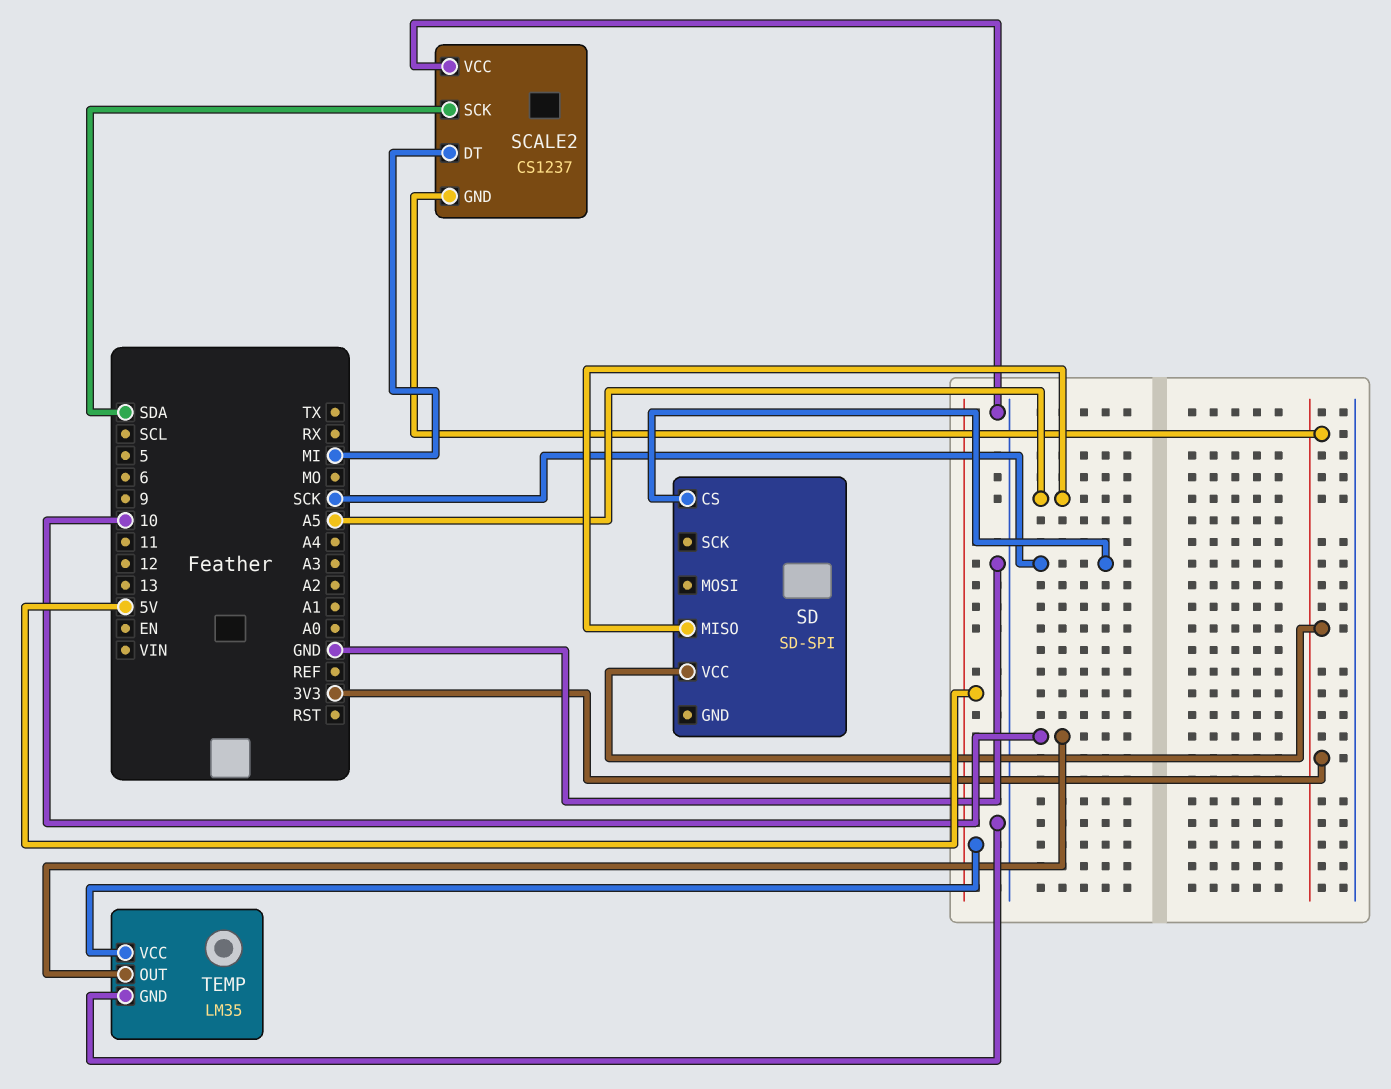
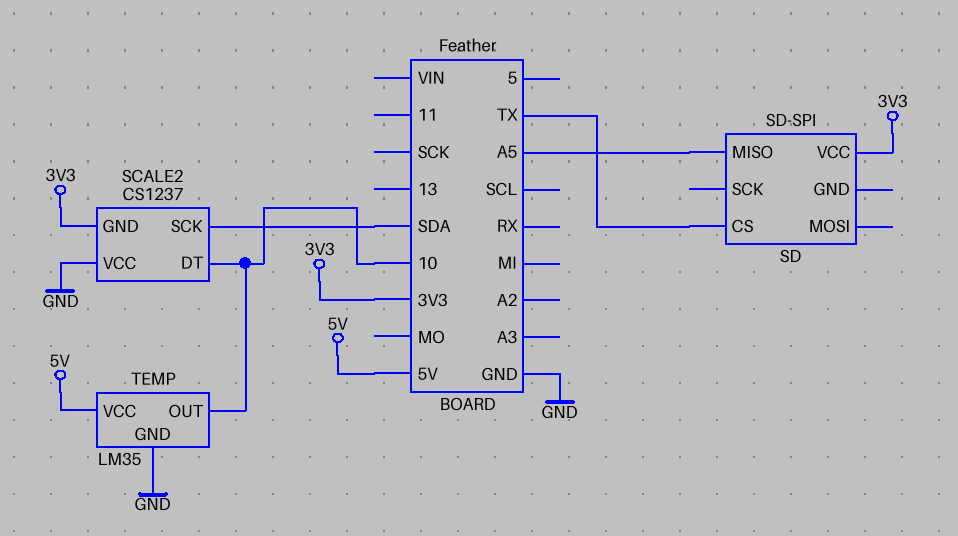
SCALE2 pin DT: MI -> 10
SD pin CS: SCK -> TX

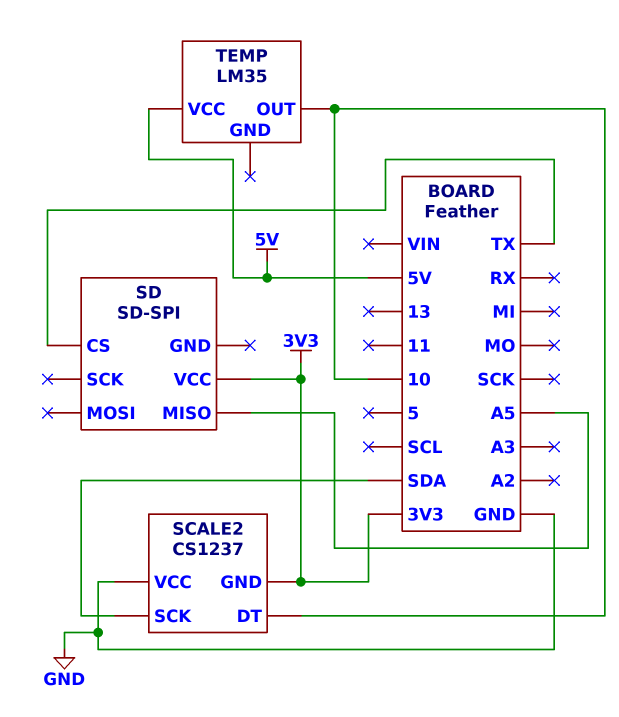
TEMP pin GND: GND -> none

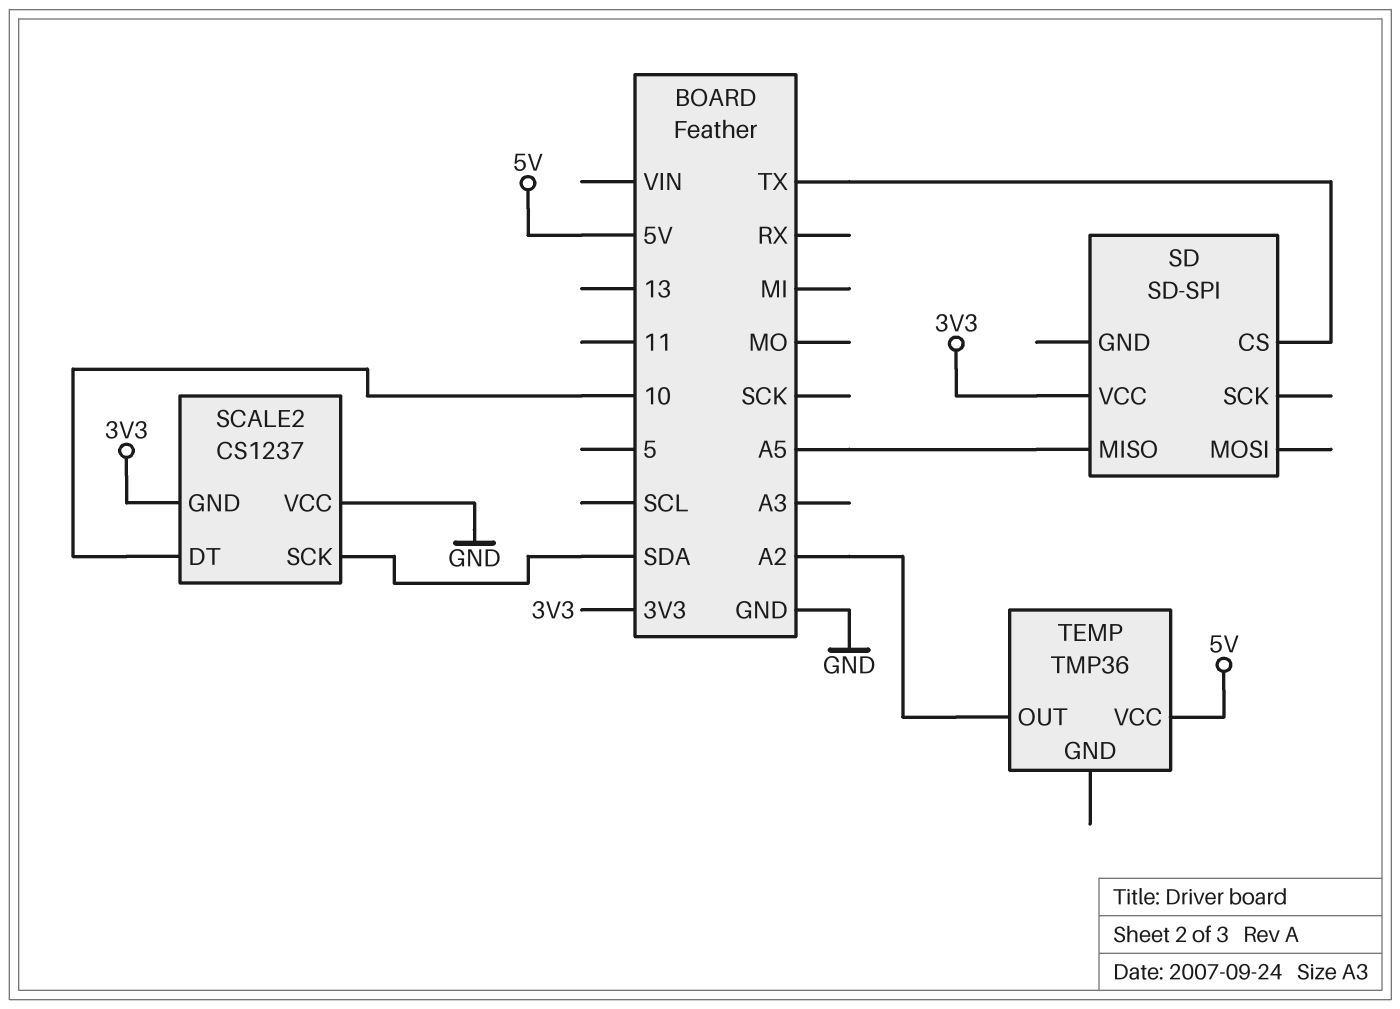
TEMP: LM35 -> TMP36
TEMP pin OUT: 10 -> A2

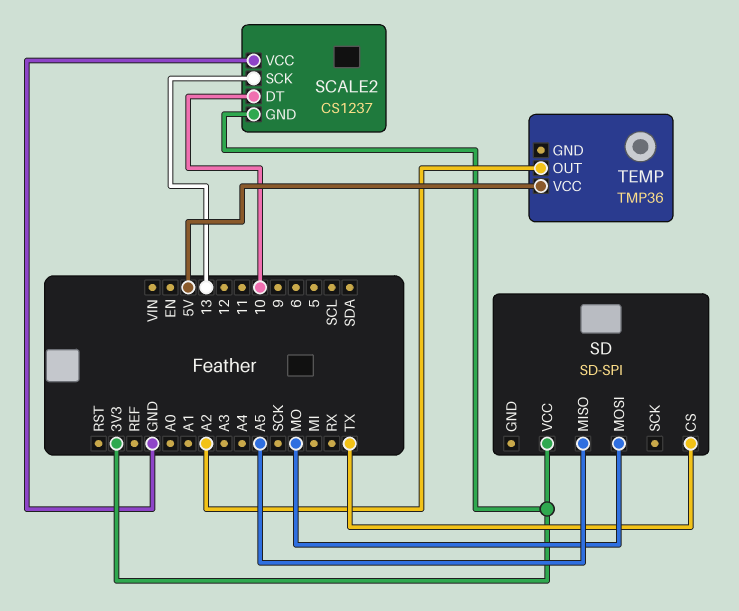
SCALE2 pin SCK: SDA -> 13
SD pin MOSI: none -> MO

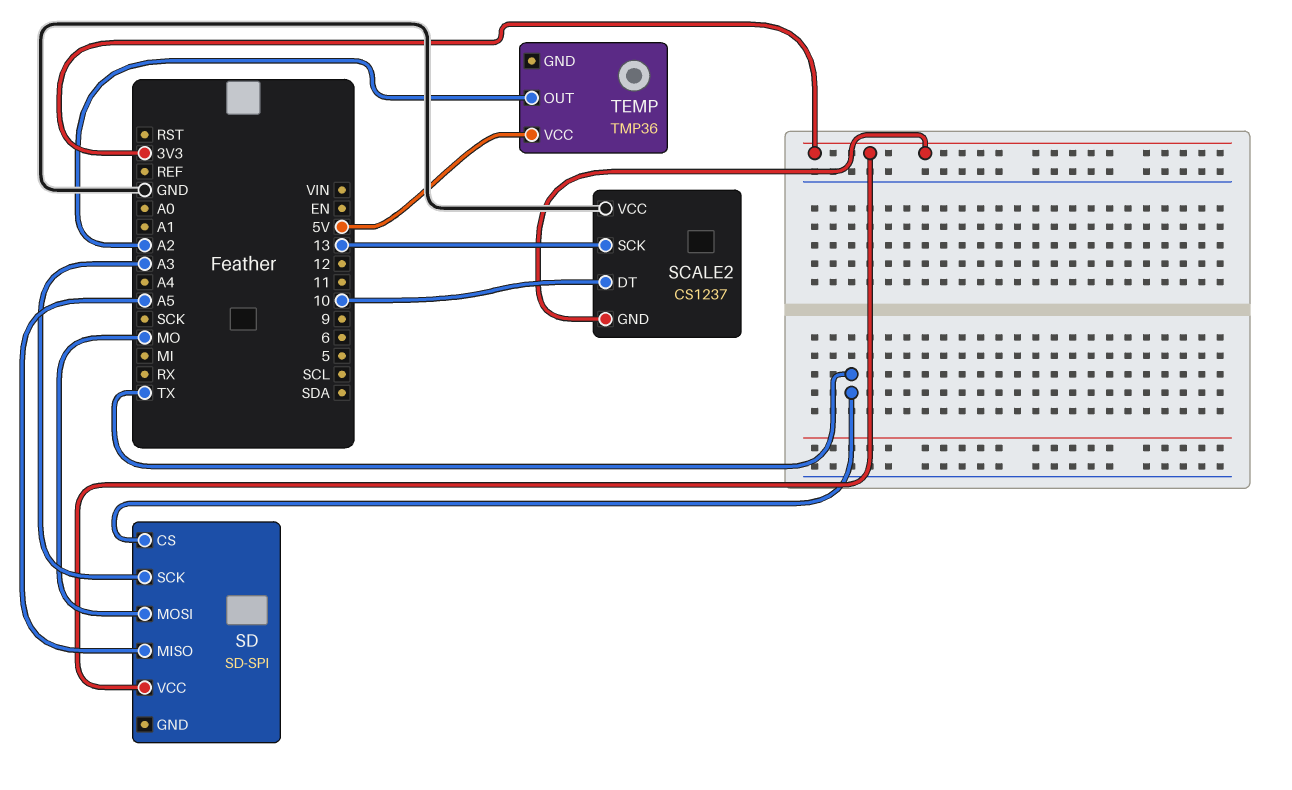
SD pin SCK: none -> A3

